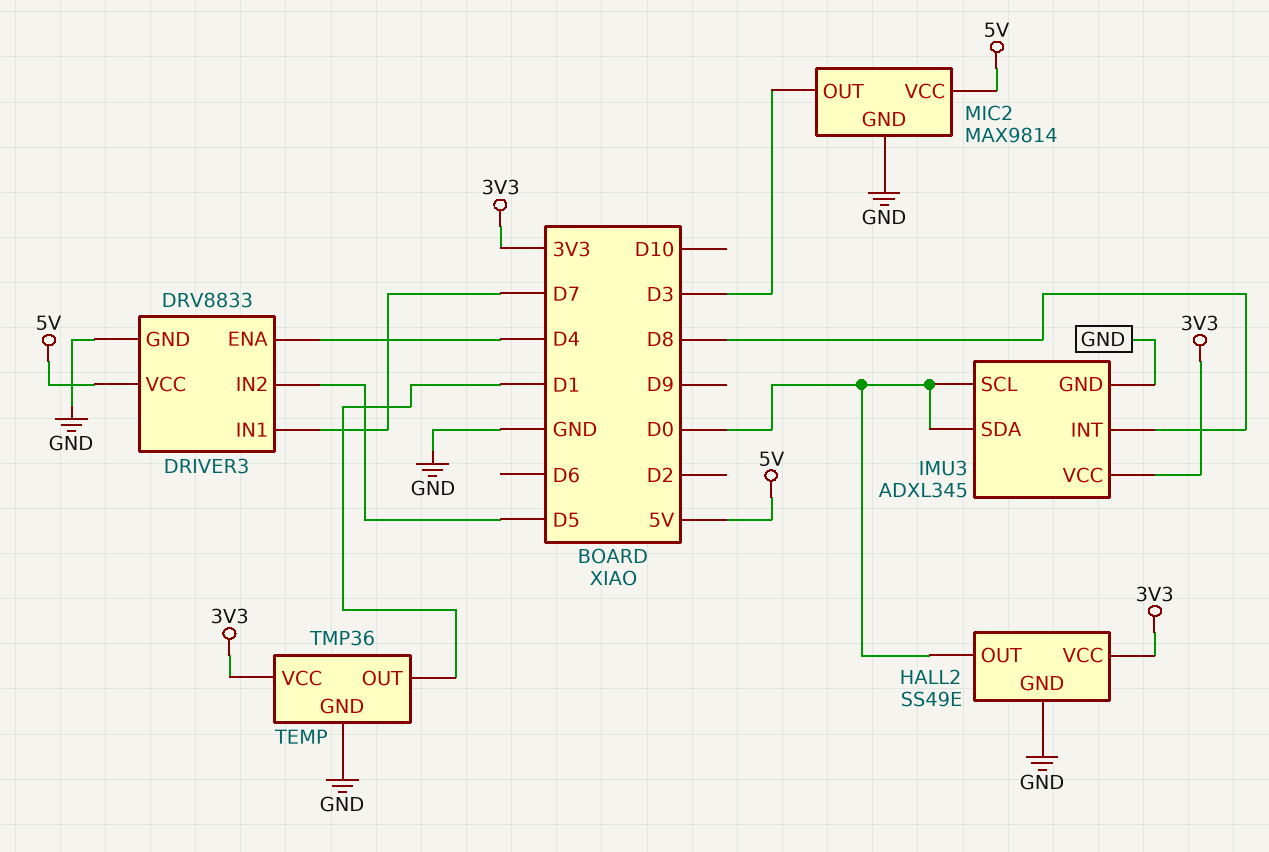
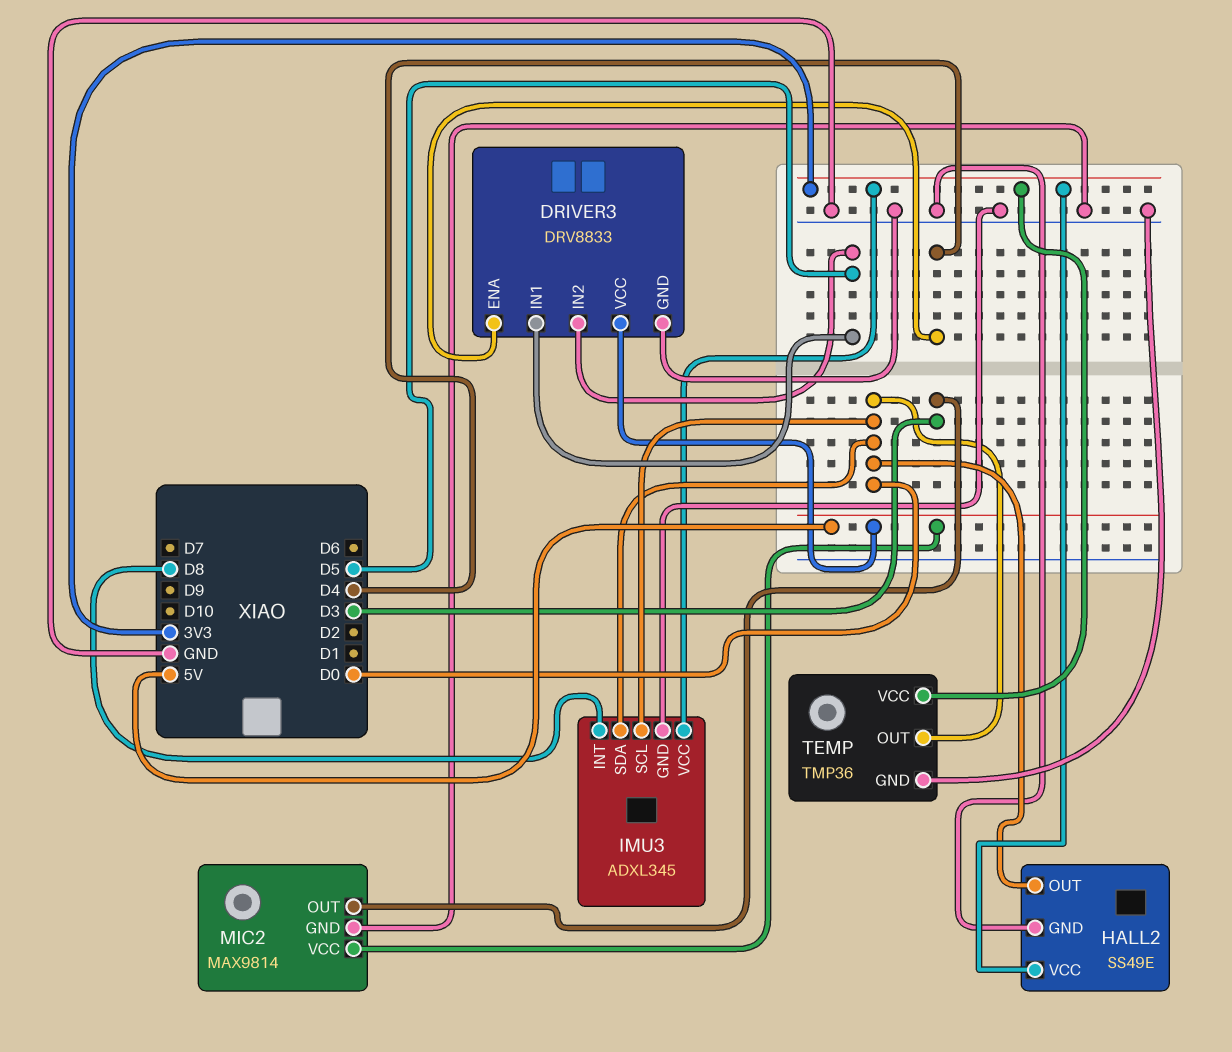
DRIVER3 pin IN1: D7 -> D5
TEMP pin OUT: D1 -> D0

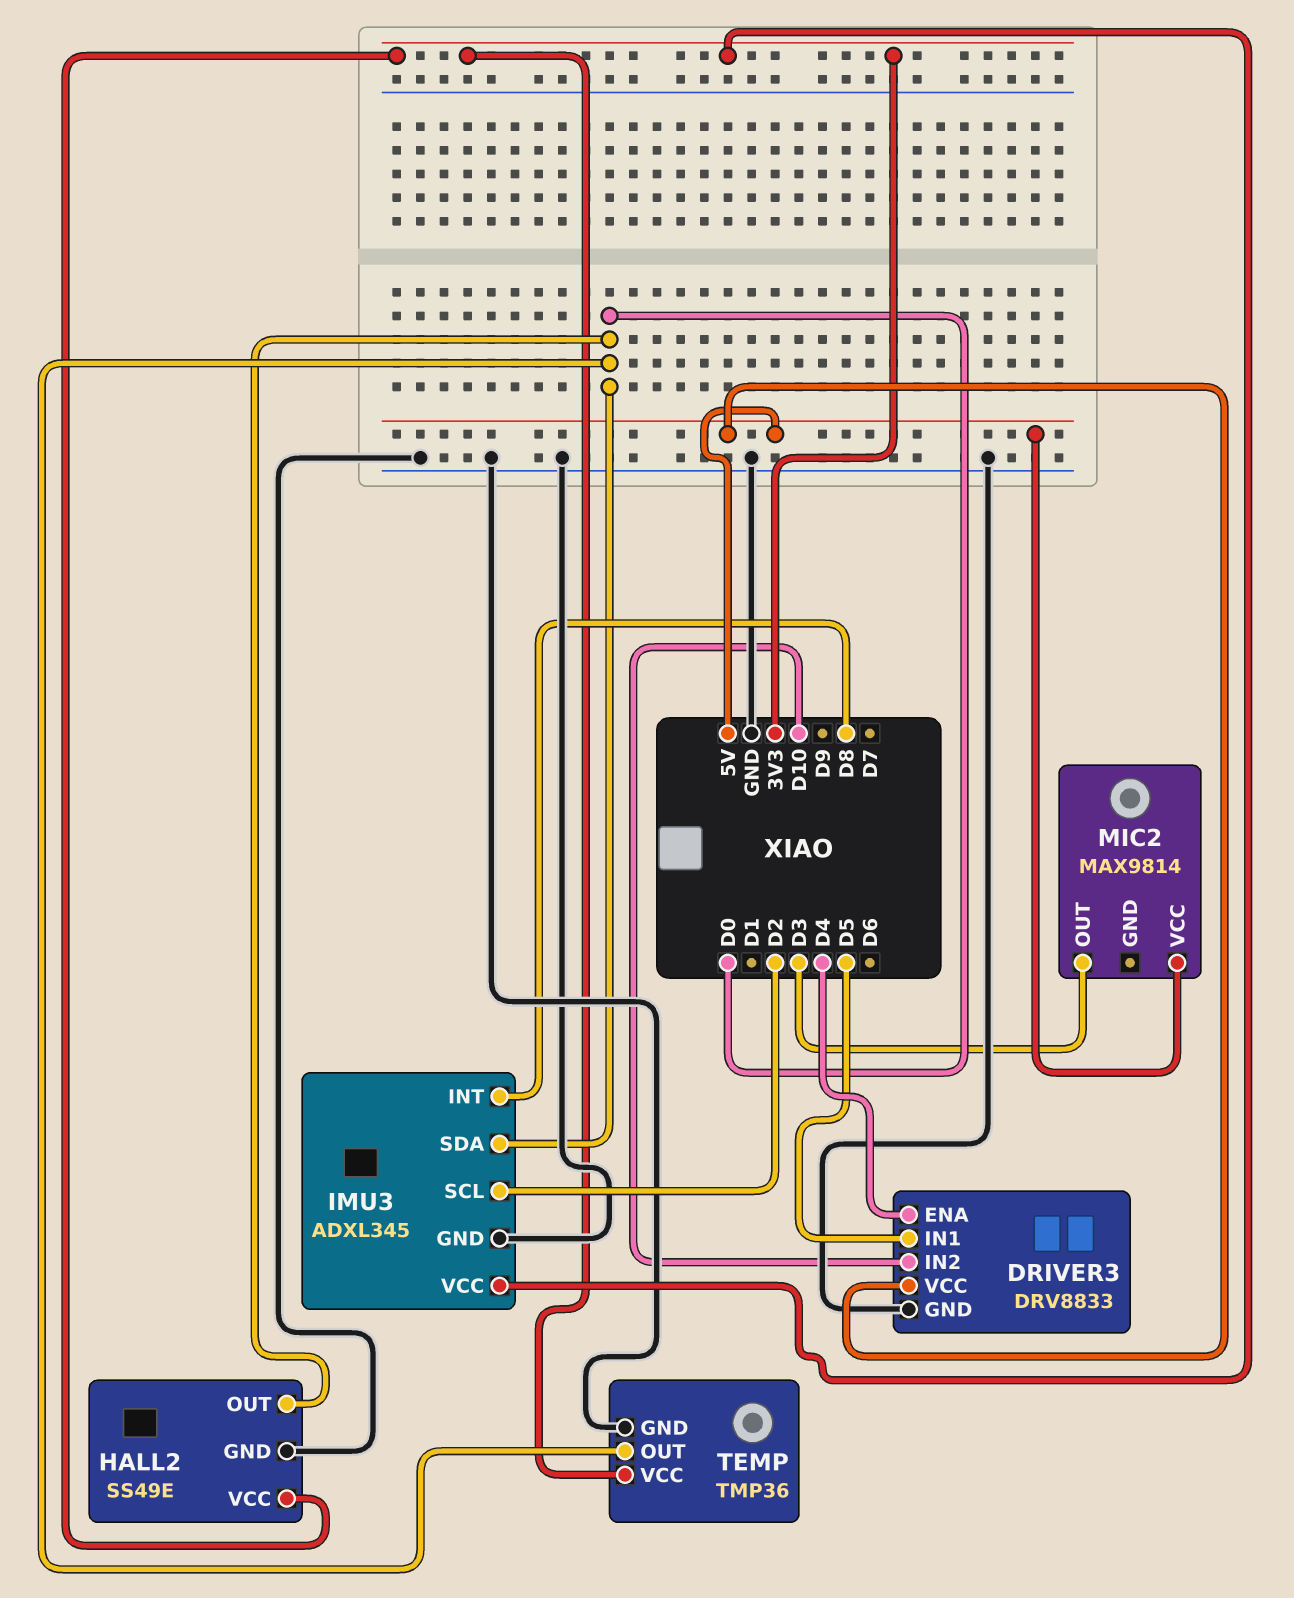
DRIVER3 pin IN2: D5 -> D10
IMU3 pin SCL: D0 -> D2
MIC2 pin GND: GND -> none

